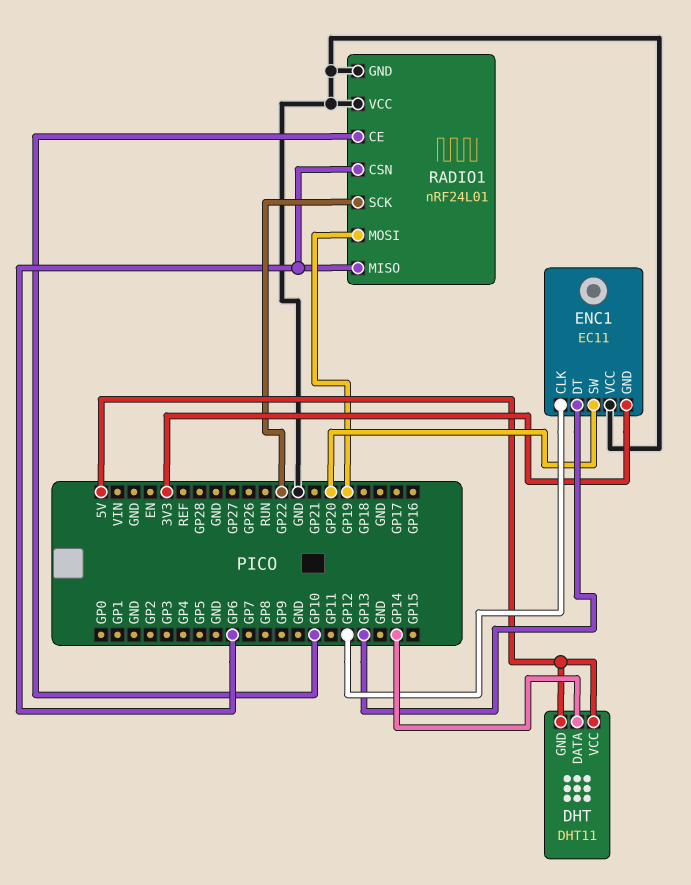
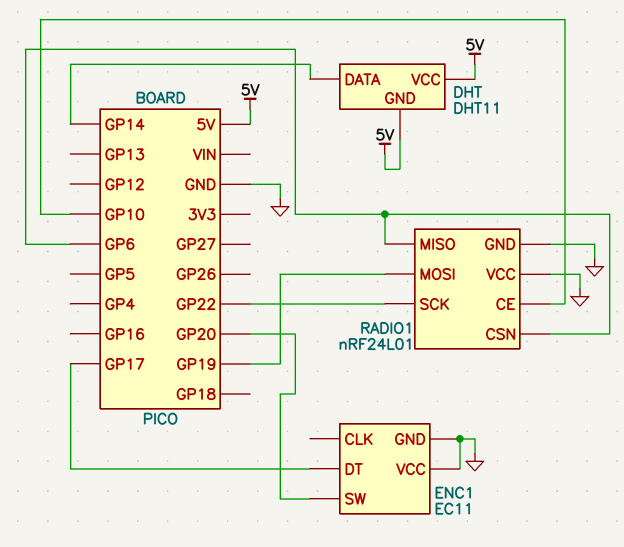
ENC1 pin CLK: GP12 -> none
ENC1 pin DT: GP13 -> GP17
ENC1 pin GND: 3V3 -> GND

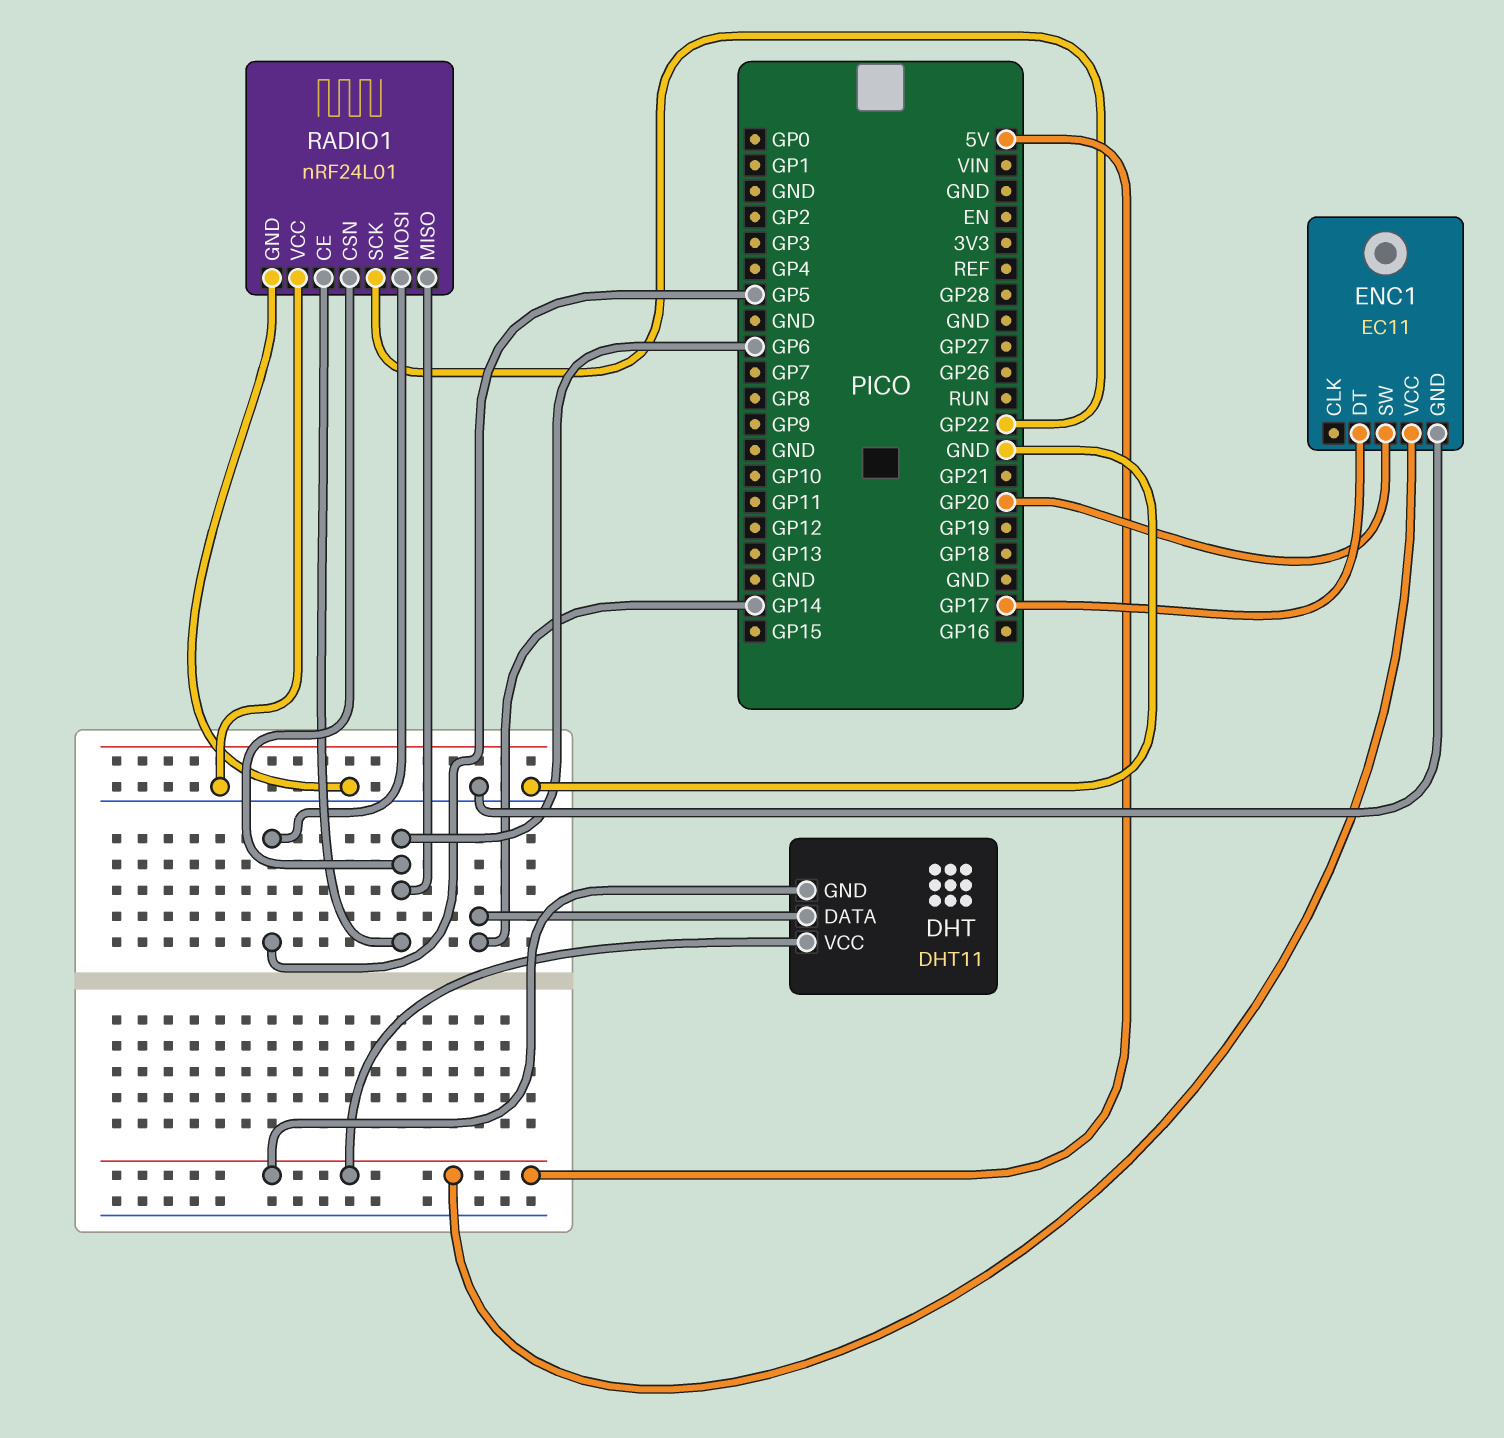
ENC1 pin VCC: GND -> 5V
RADIO1 pin CE: GP10 -> GP6
RADIO1 pin MOSI: GP19 -> GP5

